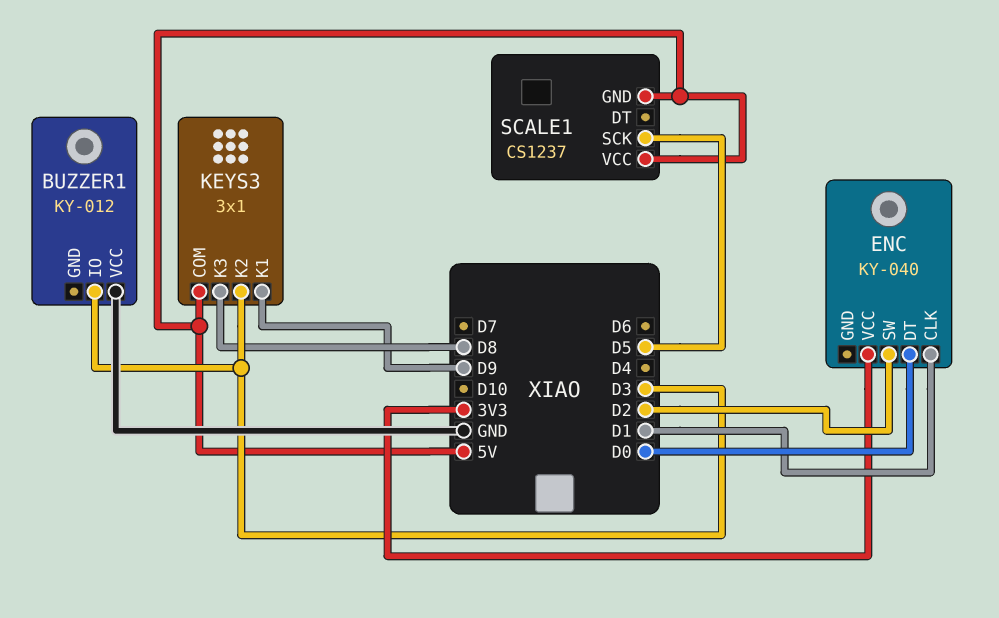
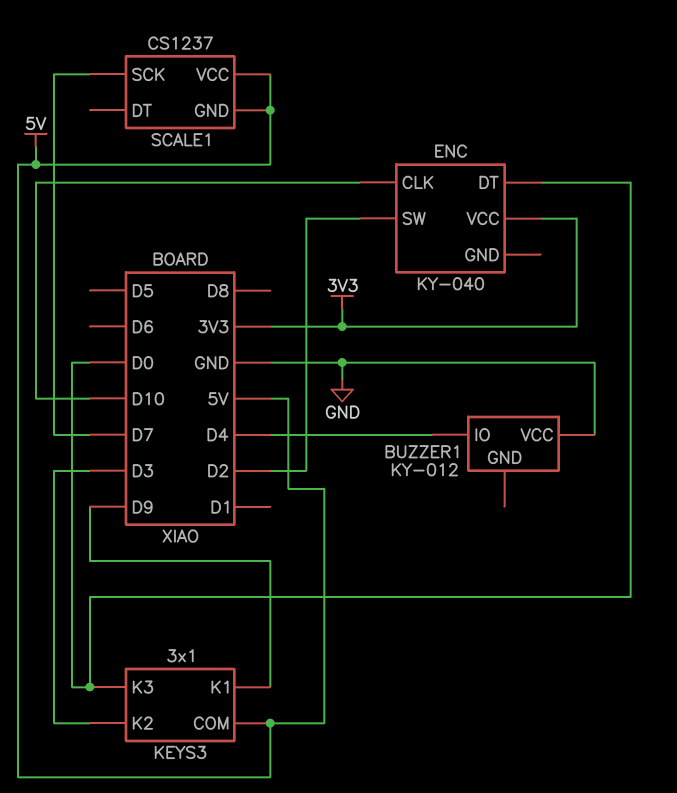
BUZZER1 pin IO: D3 -> D4
ENC pin CLK: D1 -> D10
KEYS3 pin K3: D8 -> D0
SCALE1 pin SCK: D5 -> D7

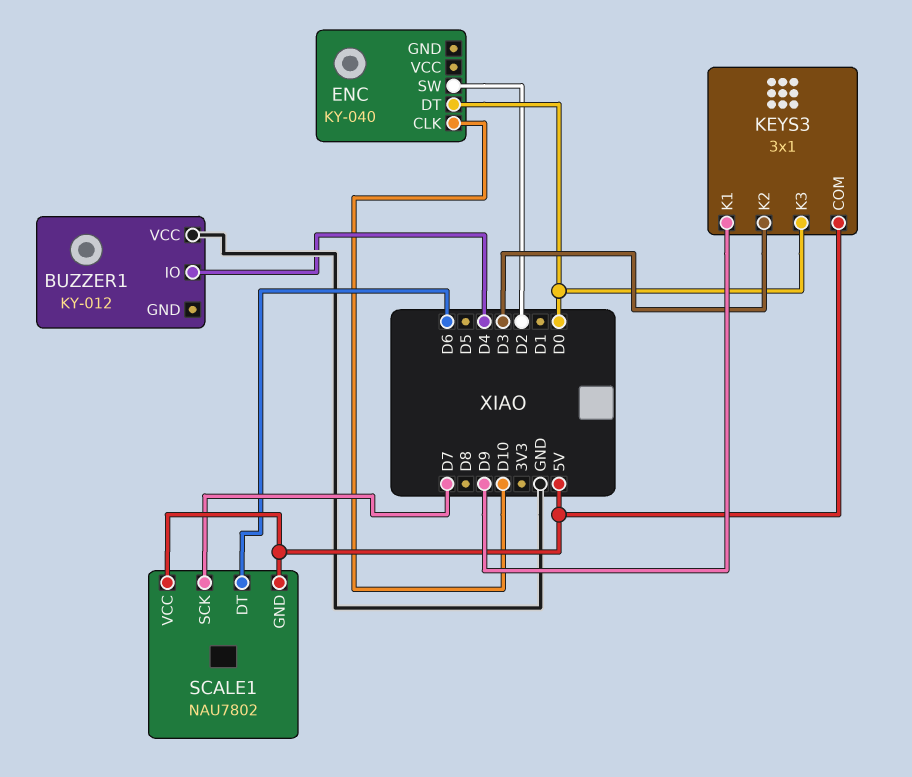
ENC pin VCC: 3V3 -> none
SCALE1: CS1237 -> NAU7802
SCALE1 pin DT: none -> D6

